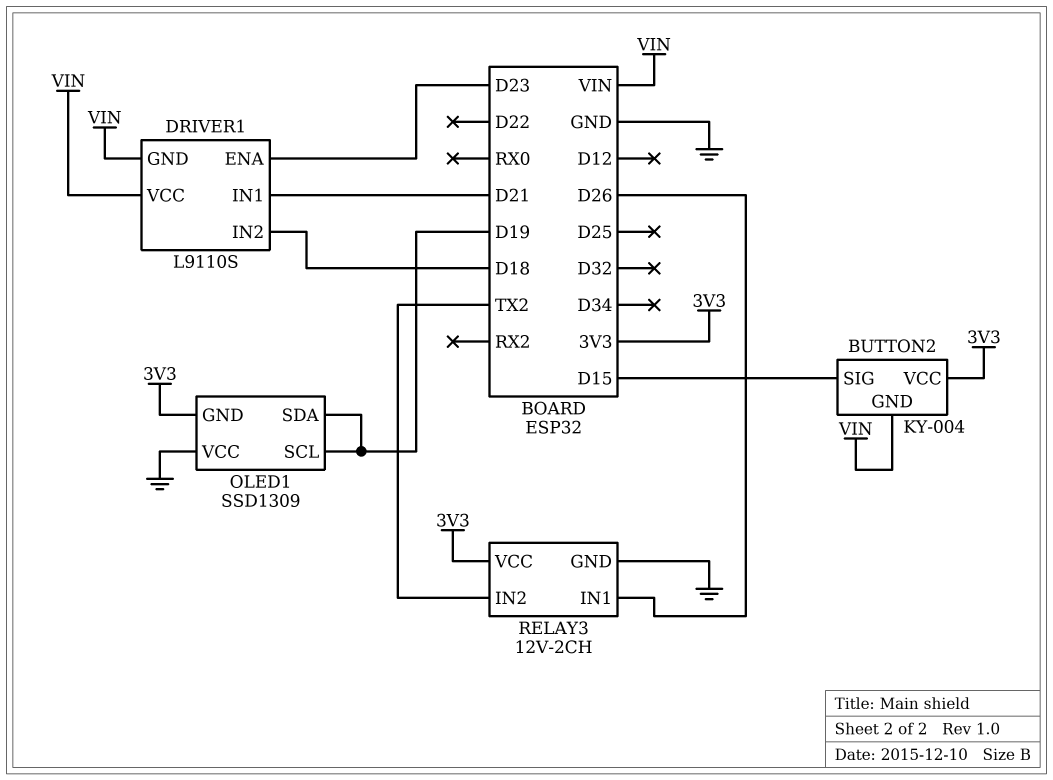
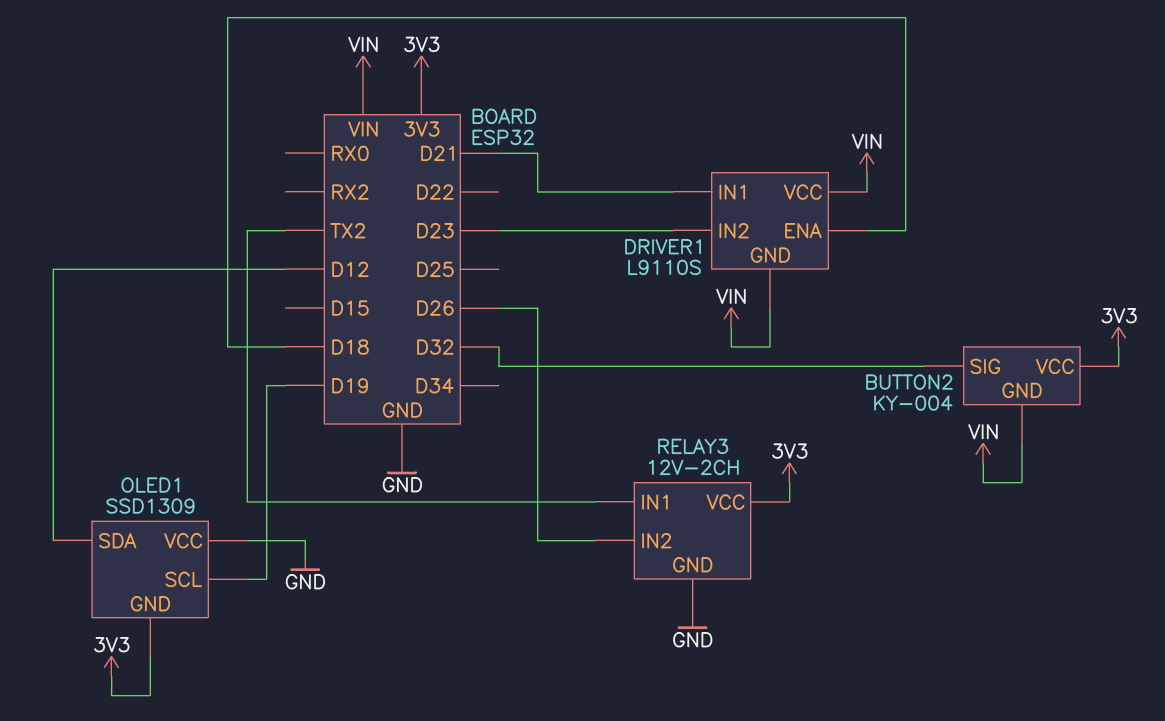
BUTTON2 pin SIG: D15 -> D32
DRIVER1 pin ENA: D23 -> D18
DRIVER1 pin IN2: D18 -> D23
OLED1 pin SDA: D19 -> D12
RELAY3 pin IN1: D26 -> TX2
RELAY3 pin IN2: TX2 -> D26

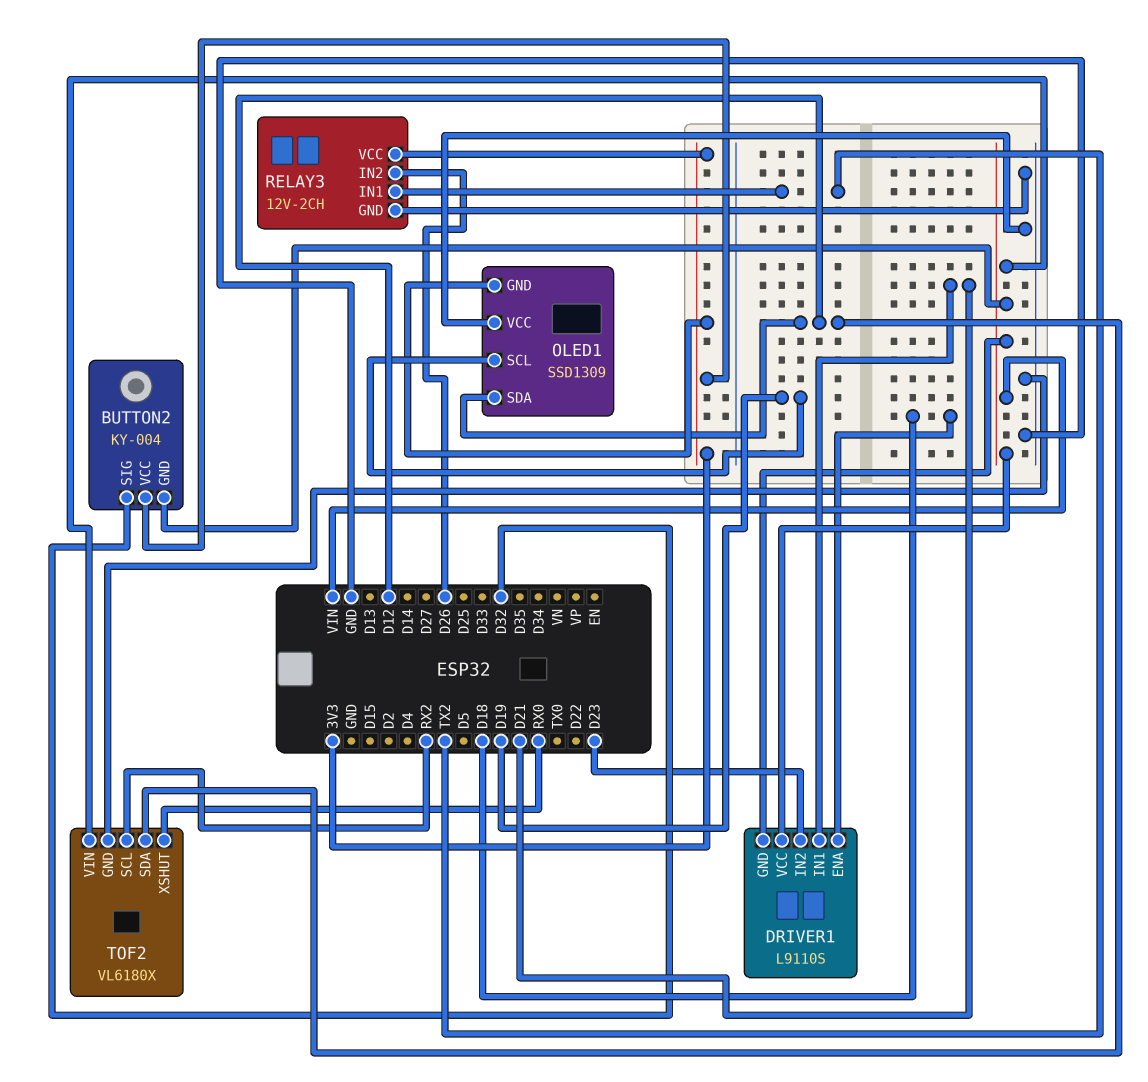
TOF2: none -> VL6180X
TOF2 pin GND: none -> GND
TOF2 pin SCL: none -> RX2
TOF2 pin SDA: none -> D12
TOF2 pin VIN: none -> VIN
TOF2 pin XSHUT: none -> RX0

